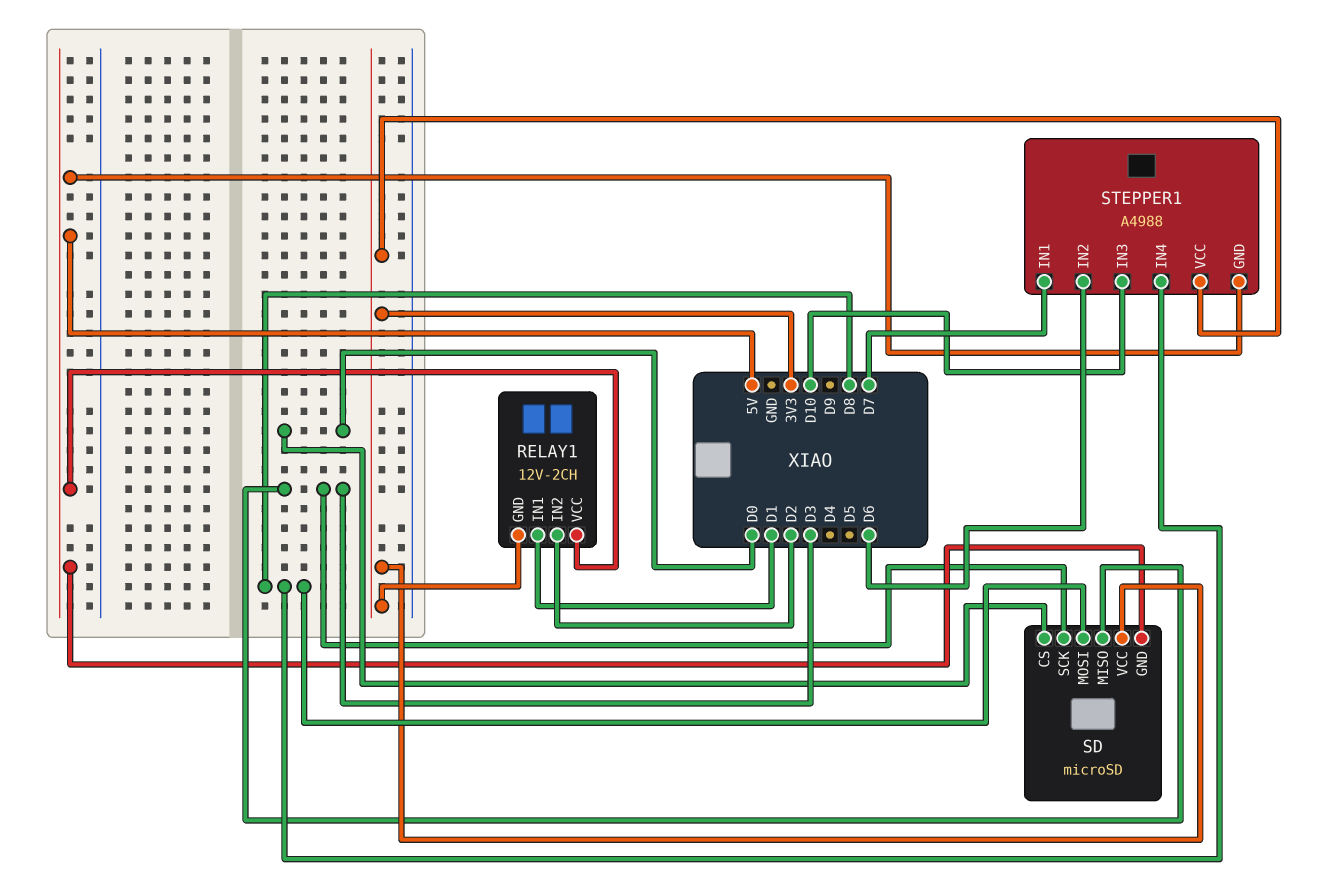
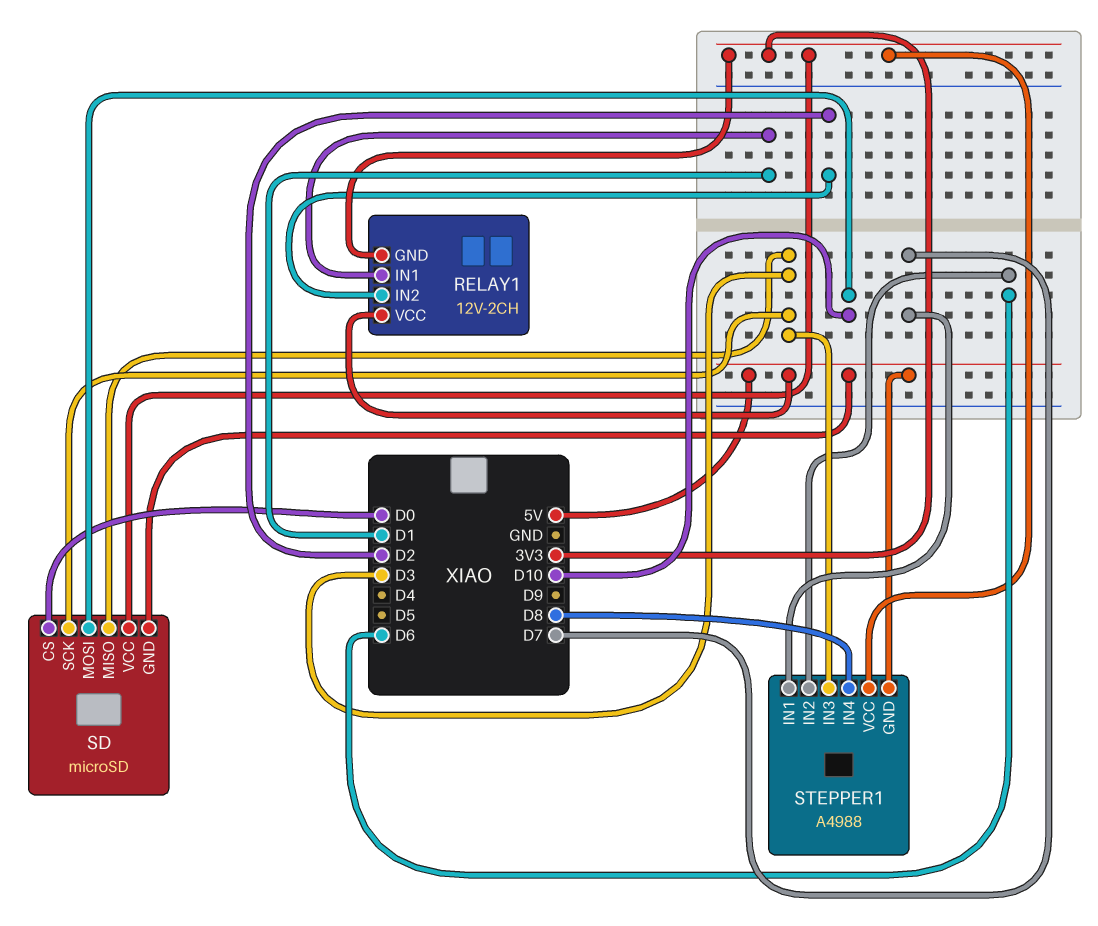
SD pin MOSI: D8 -> D10
STEPPER1 pin IN3: D10 -> D3

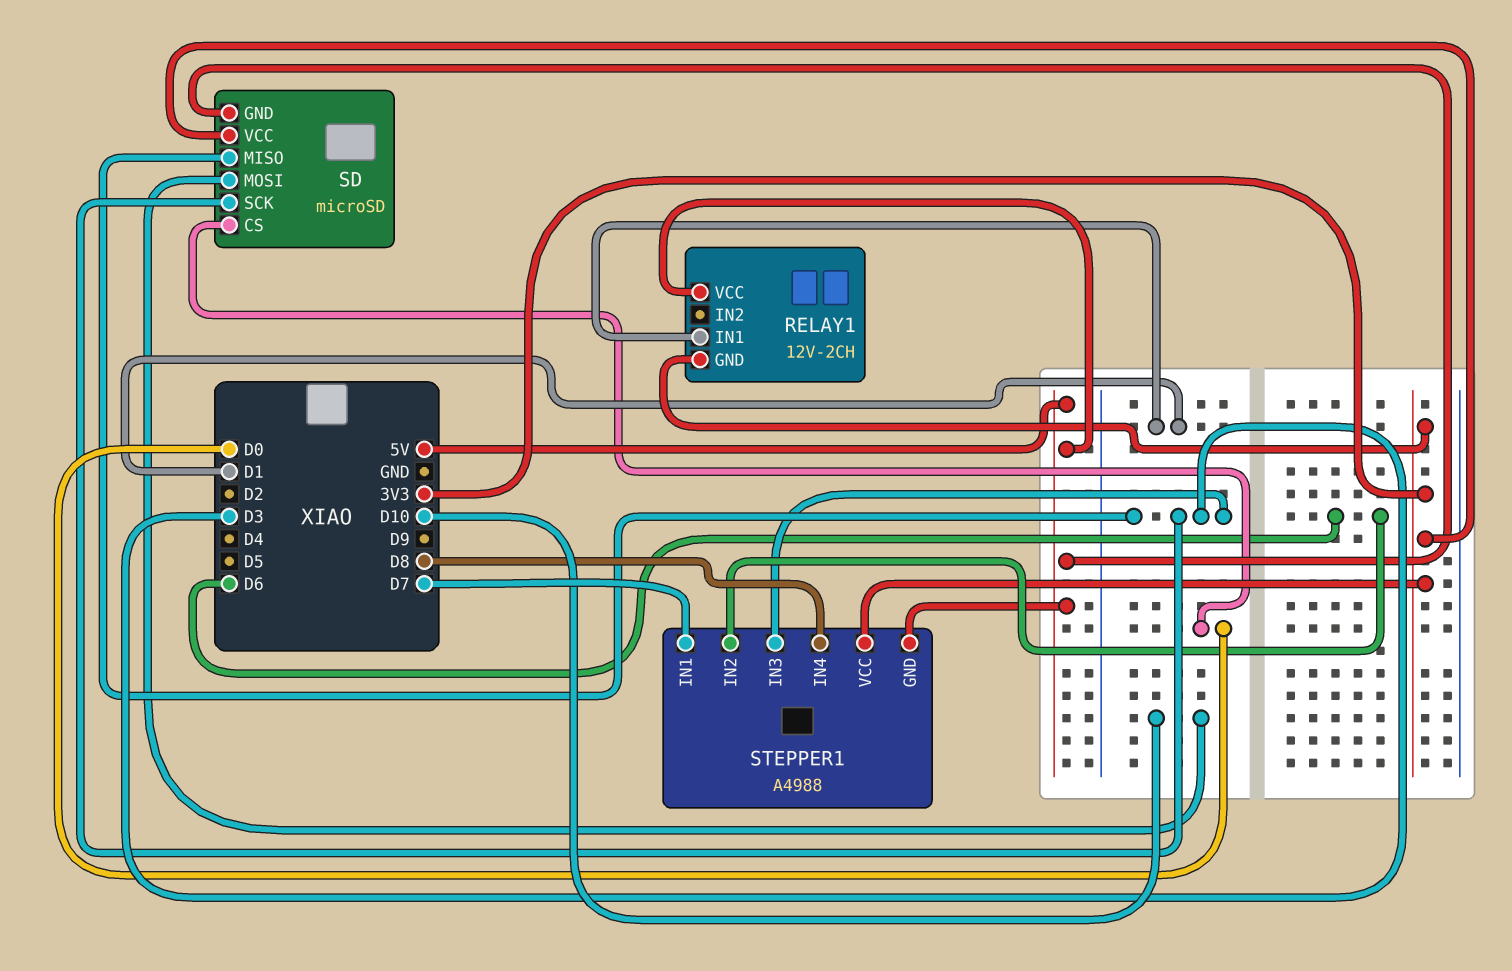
RELAY1 pin IN2: D2 -> none

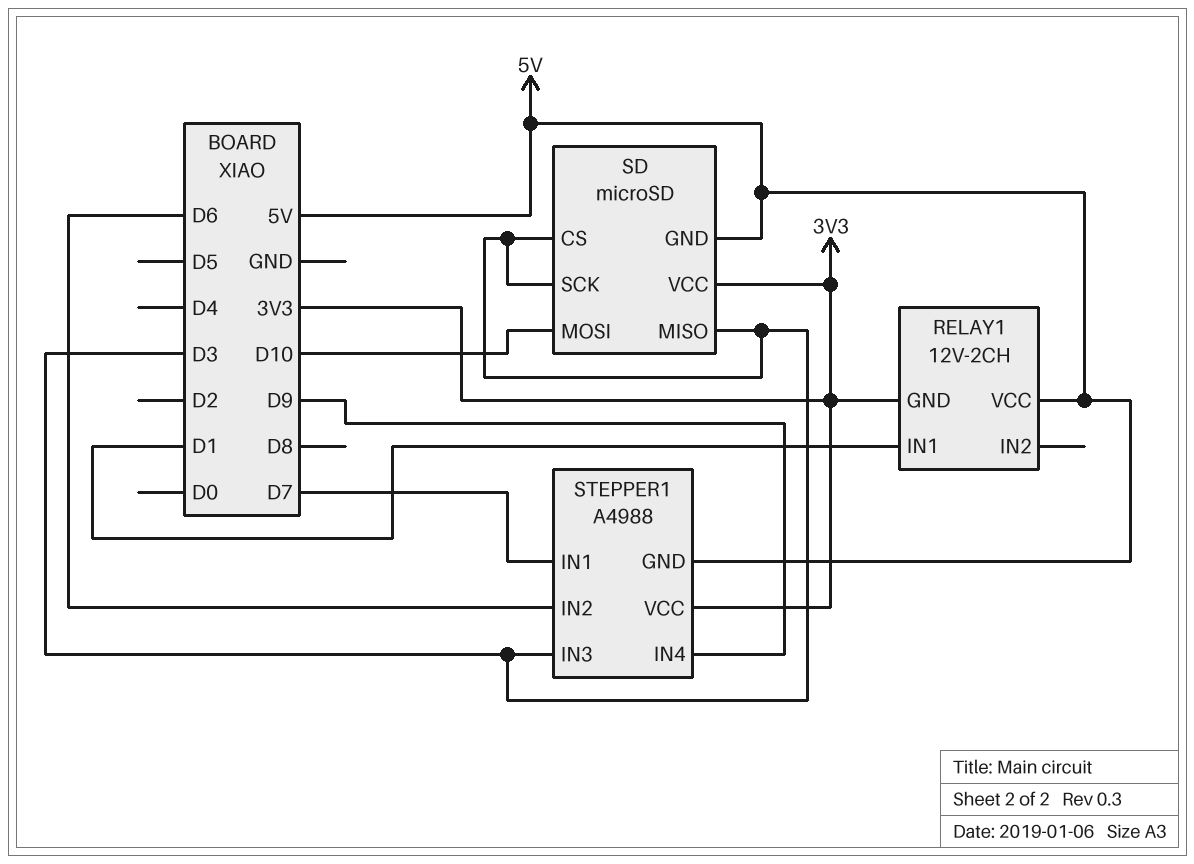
SD pin CS: D0 -> D3
STEPPER1 pin IN4: D8 -> D9

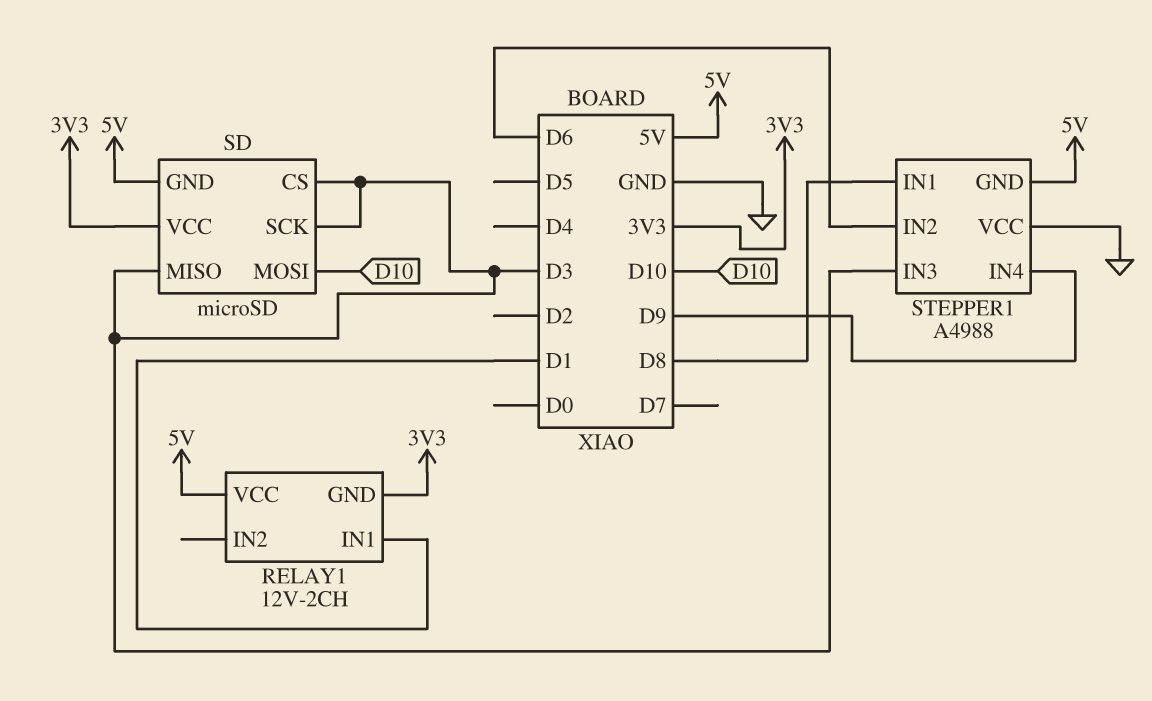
STEPPER1 pin IN1: D7 -> D8
STEPPER1 pin VCC: 3V3 -> GND

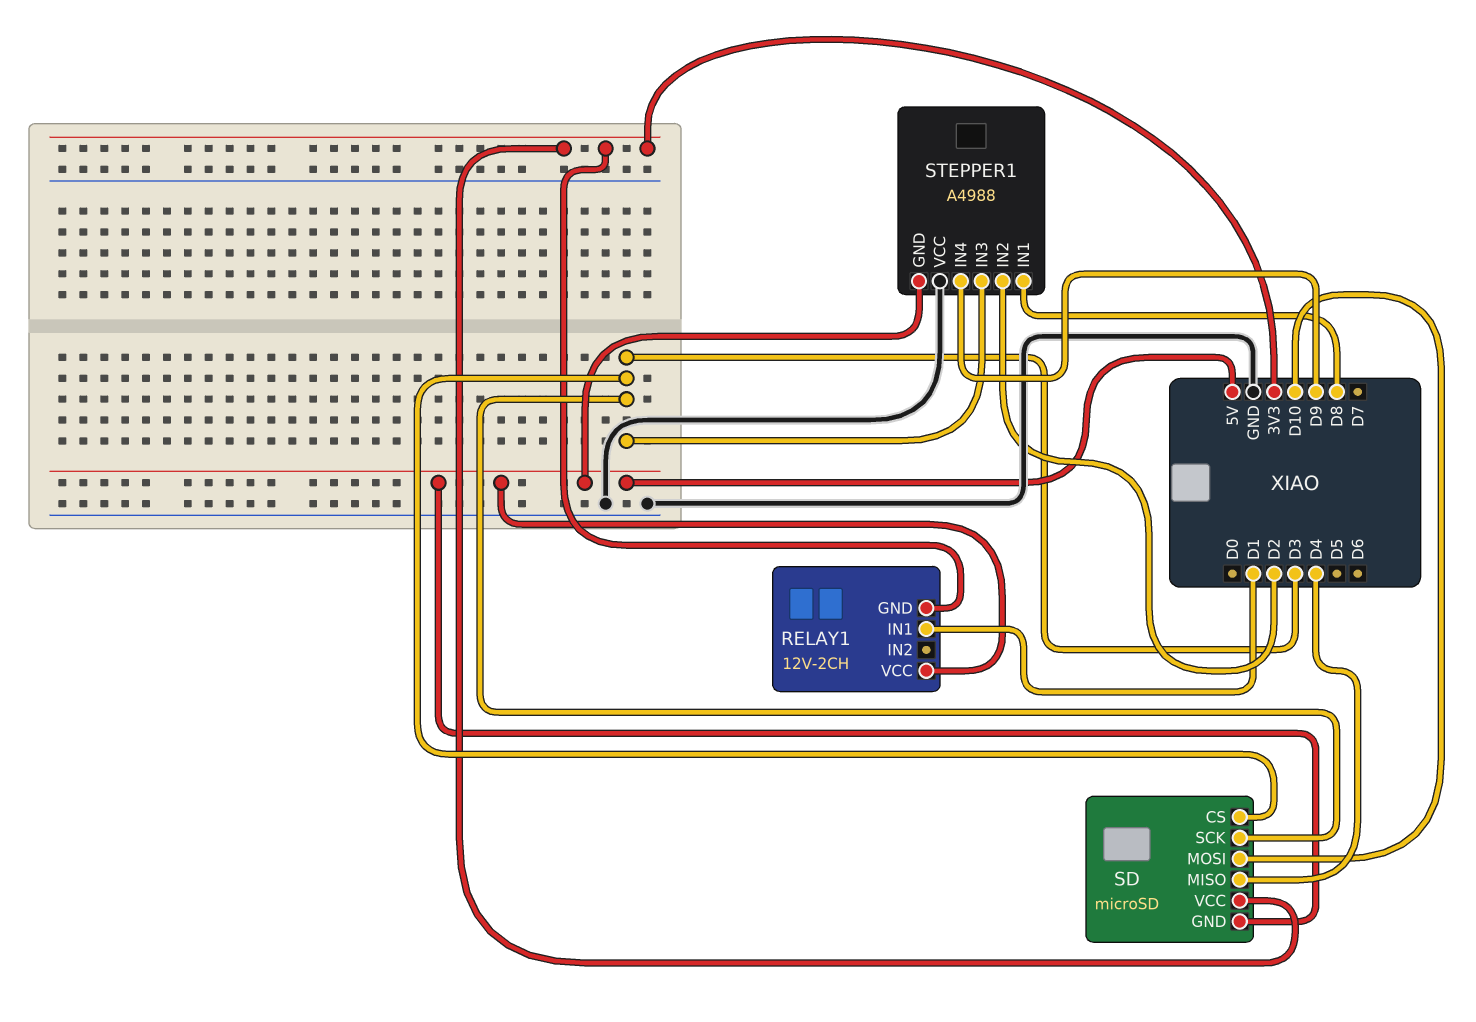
SD pin MISO: D3 -> D4
STEPPER1 pin IN2: D6 -> D2

